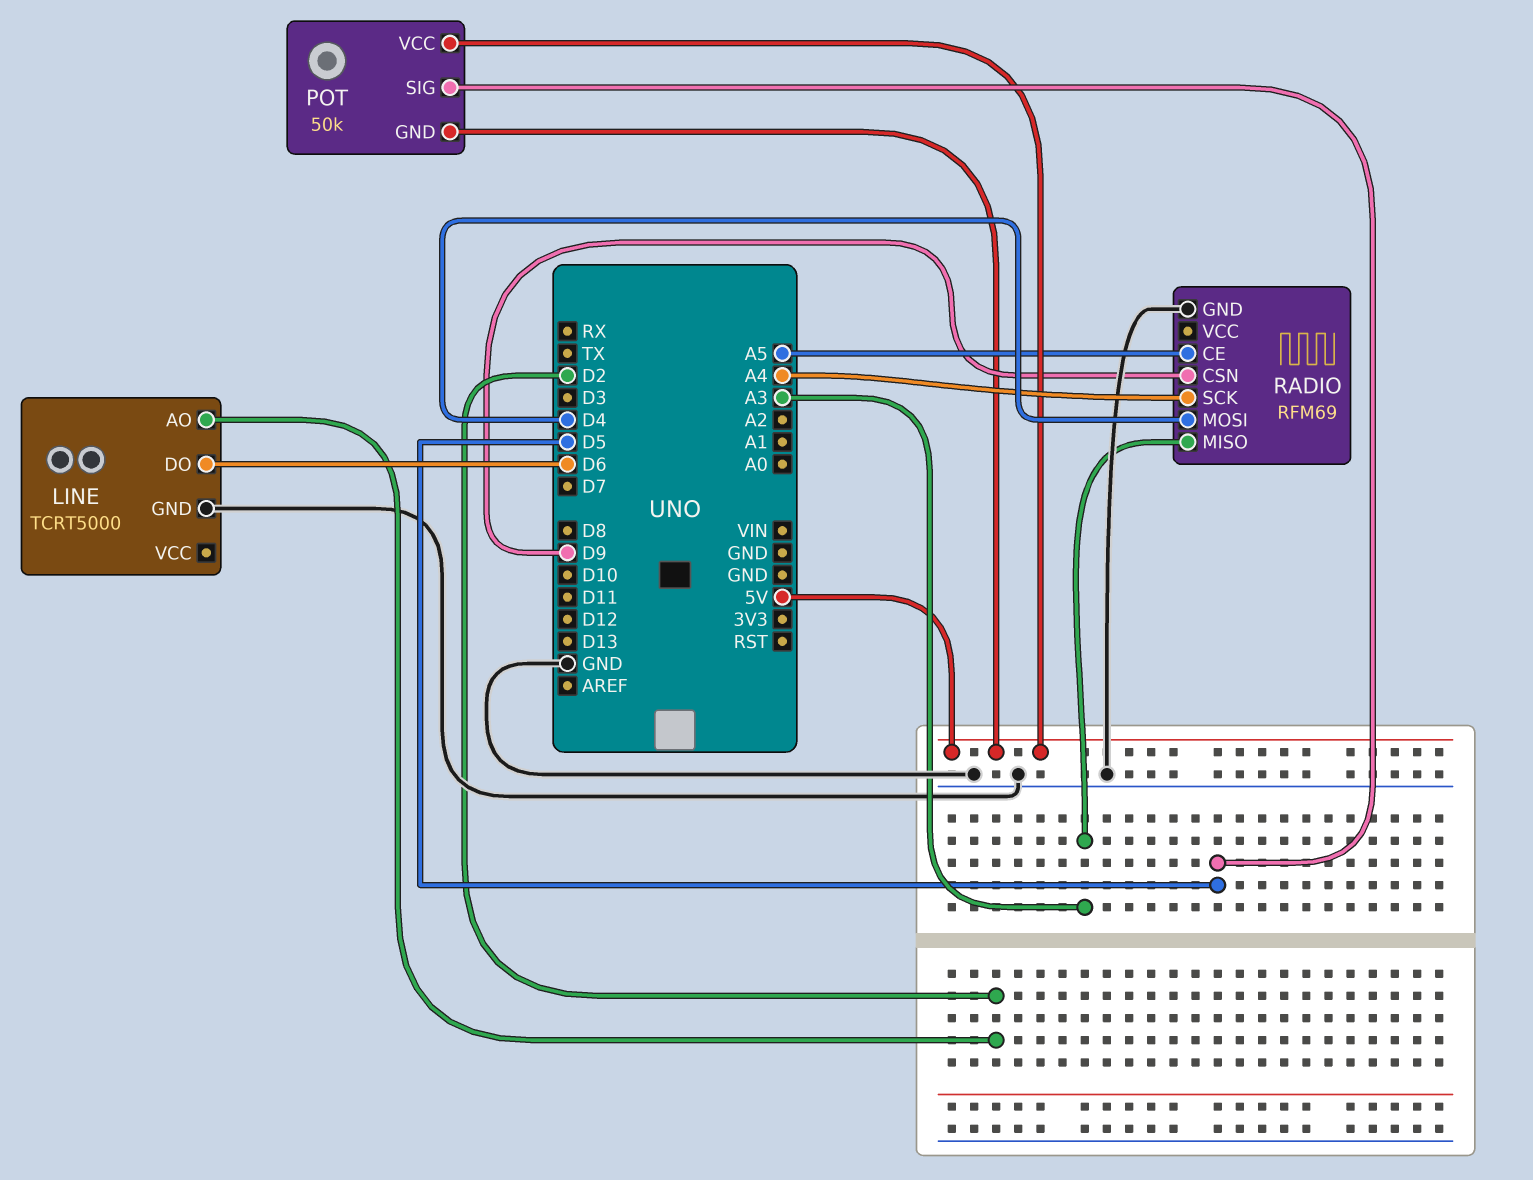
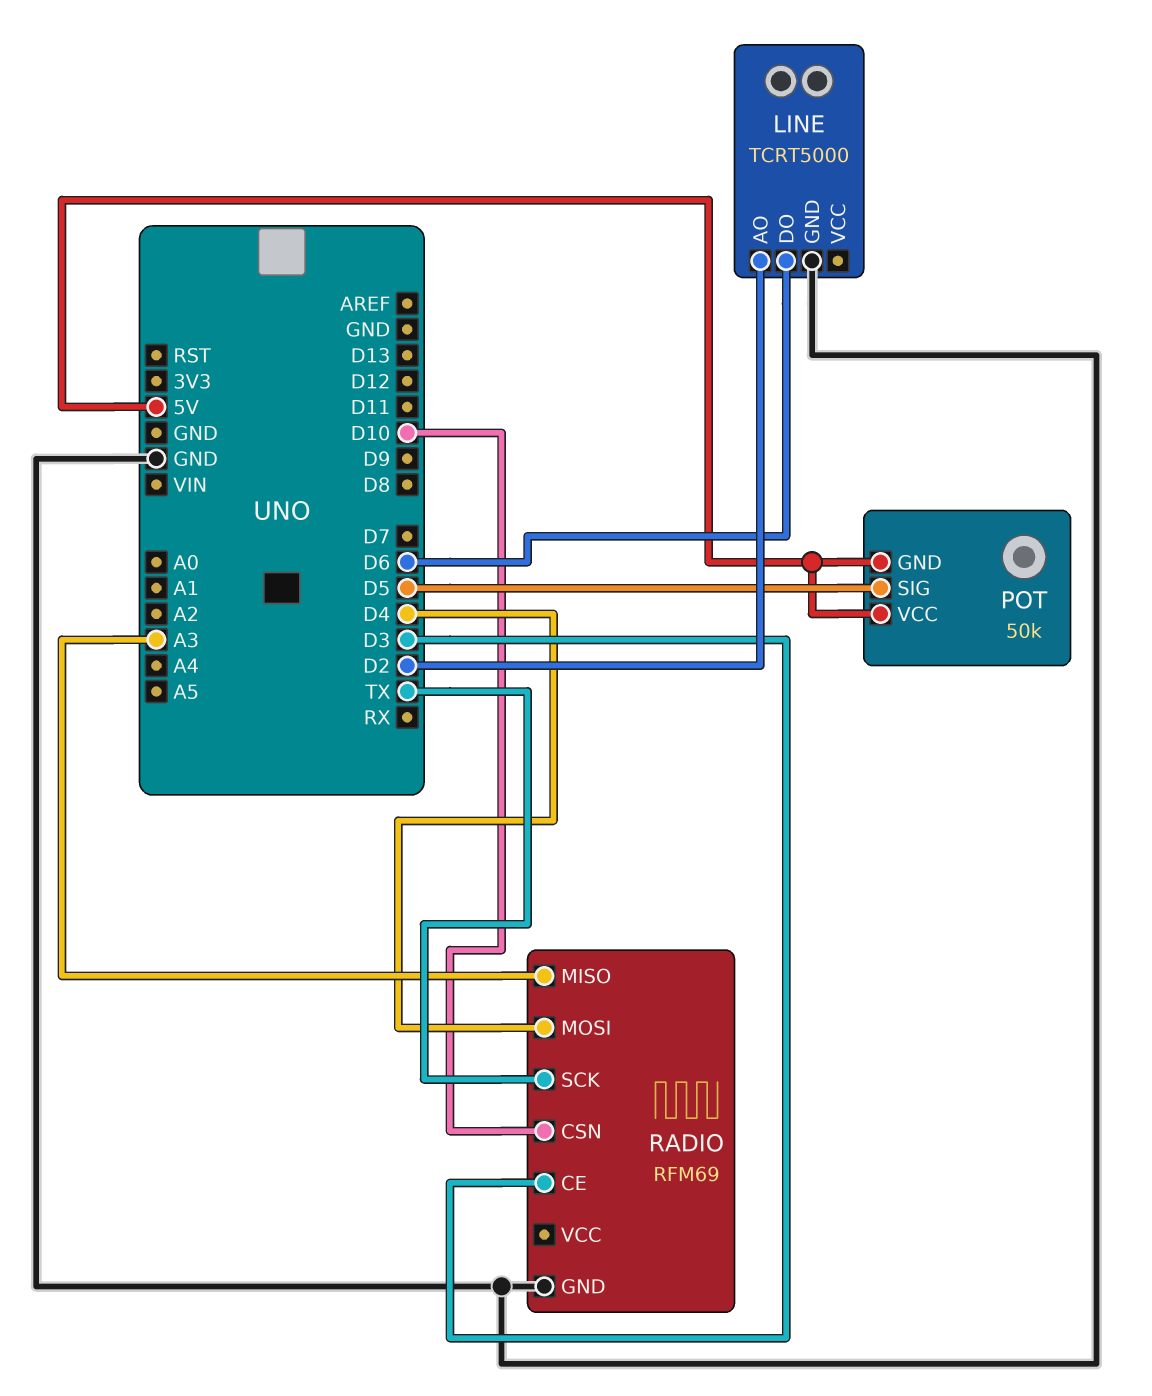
RADIO pin CE: A5 -> D3
RADIO pin CSN: D9 -> D10
RADIO pin SCK: A4 -> TX

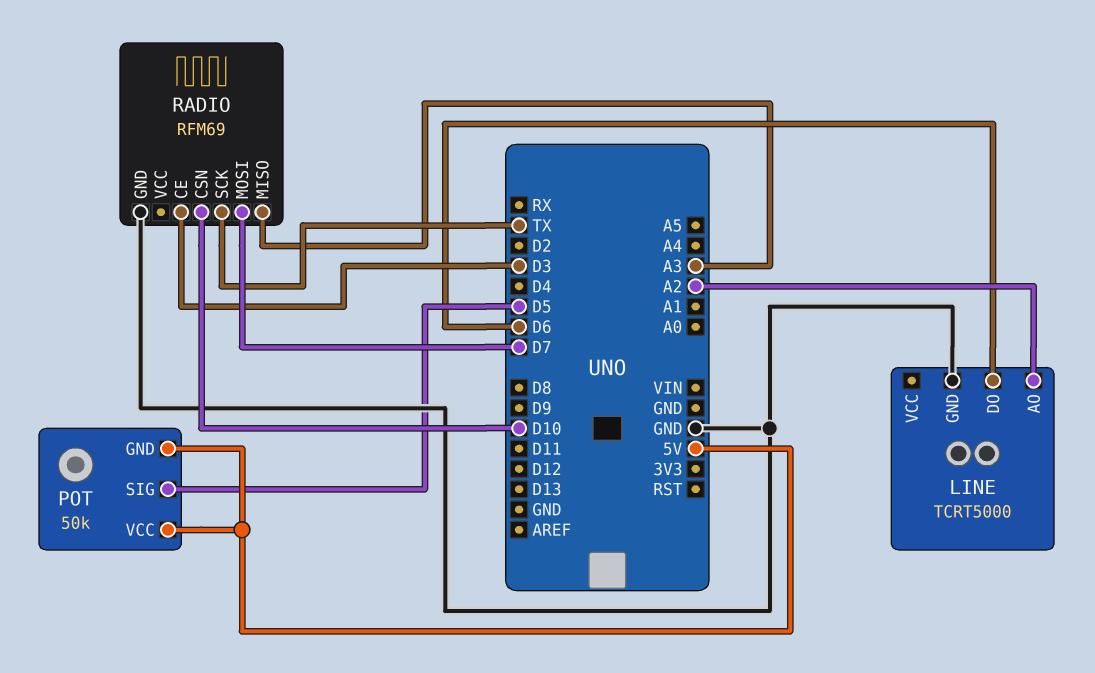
LINE pin AO: D2 -> A2
RADIO pin MOSI: D4 -> D7

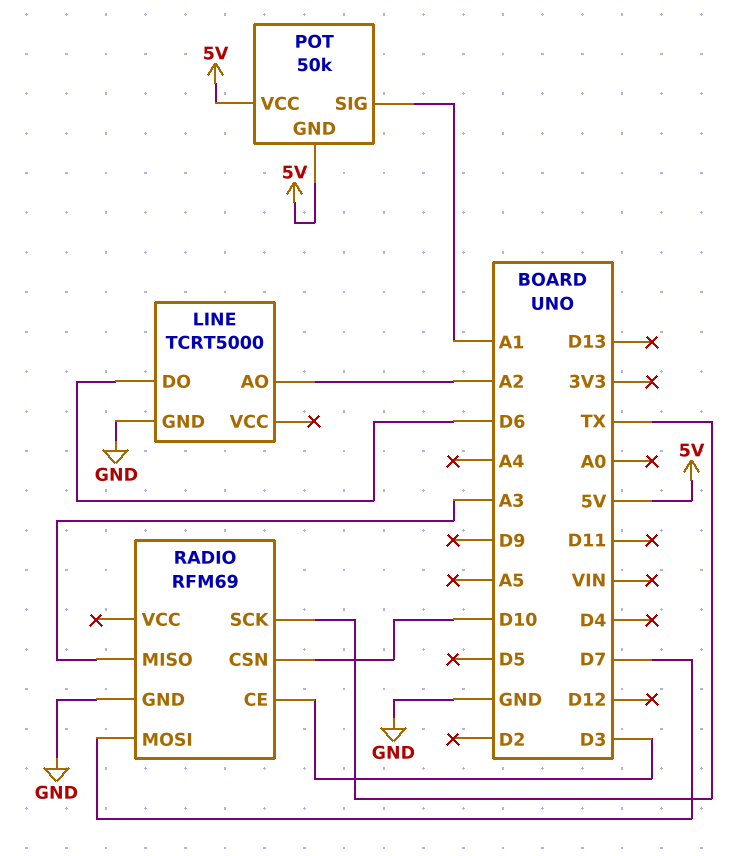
POT pin SIG: D5 -> A1

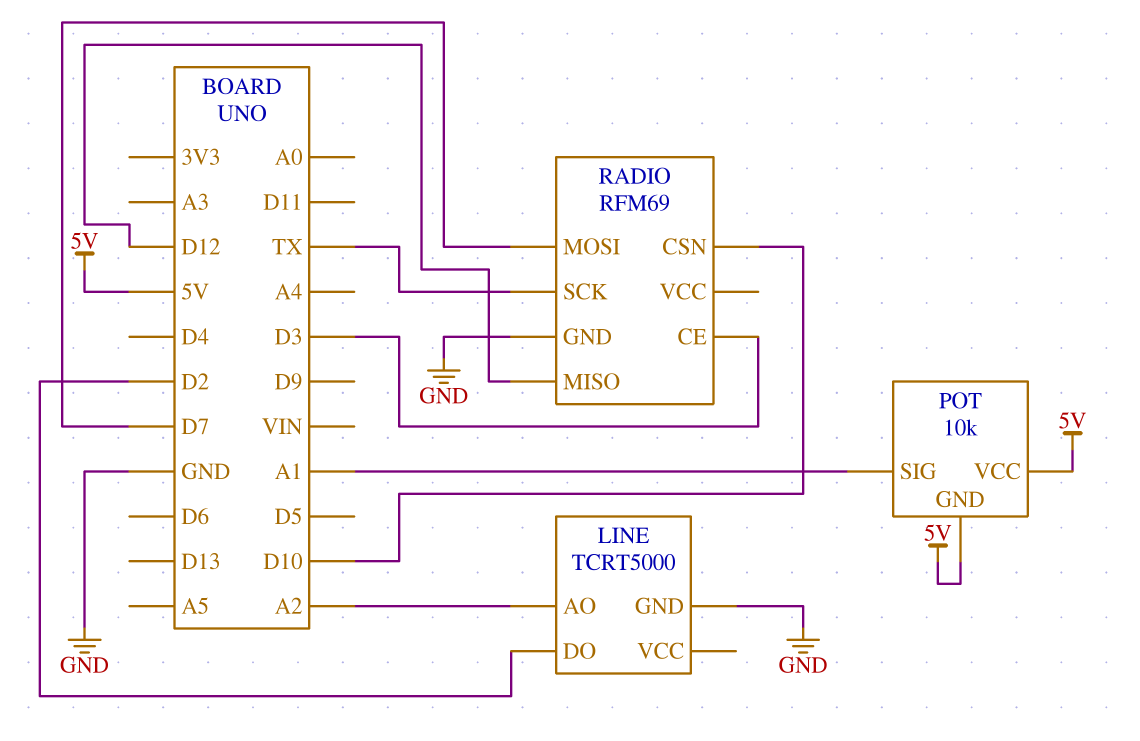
LINE pin DO: D6 -> D2
POT: 50k -> 10k
RADIO pin MISO: A3 -> D12

